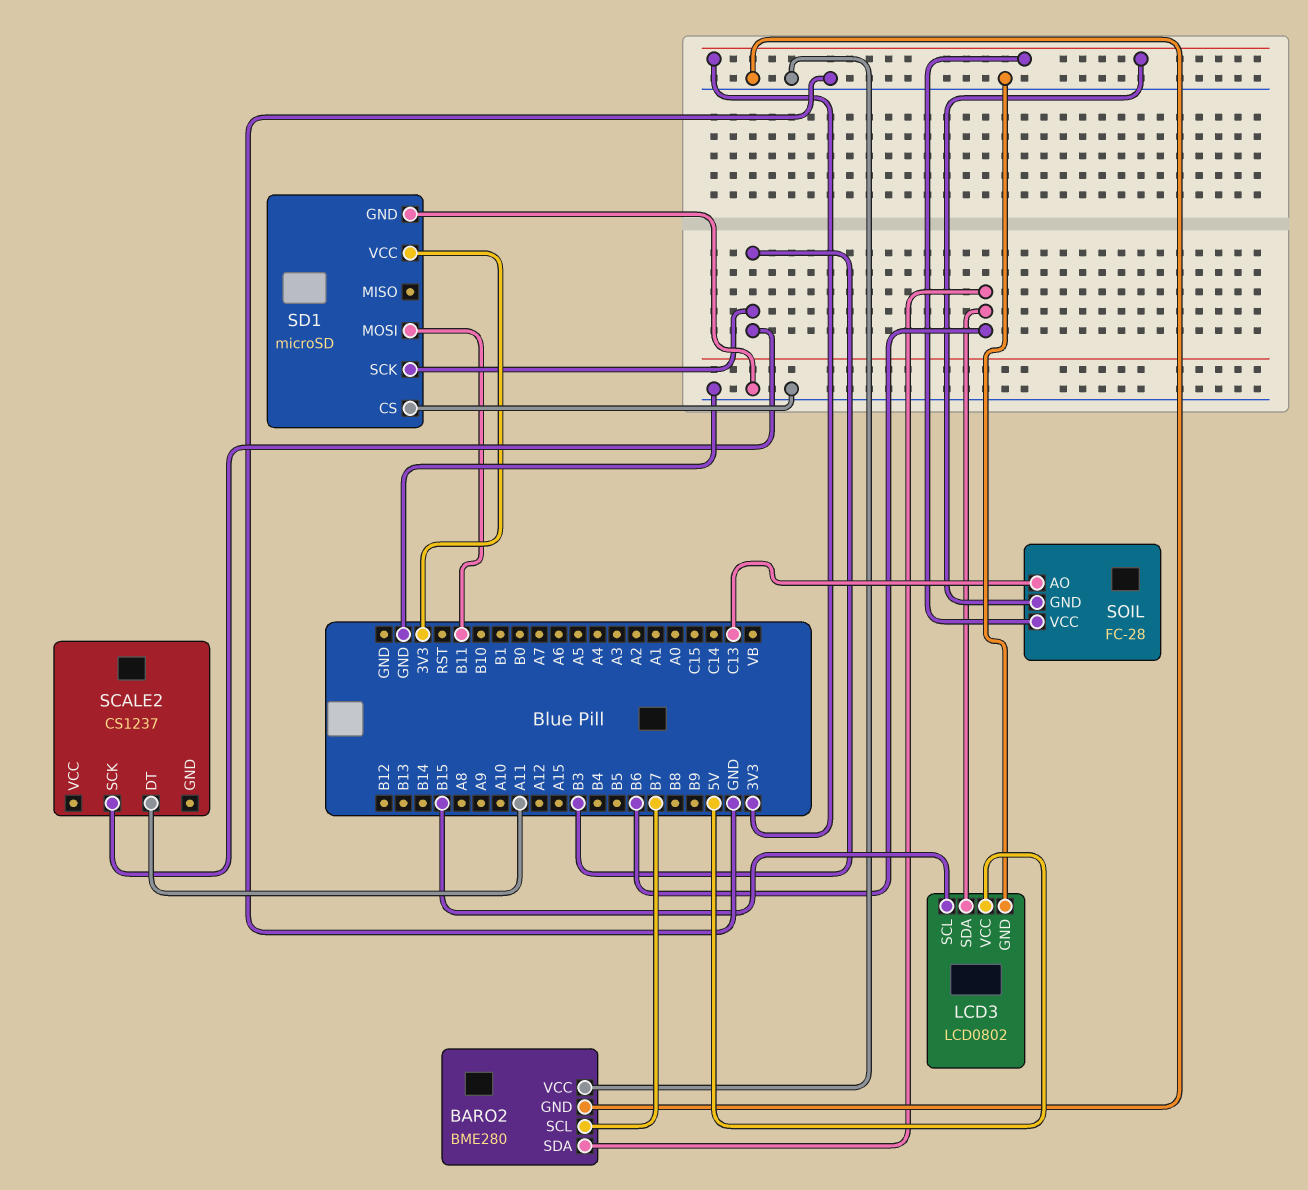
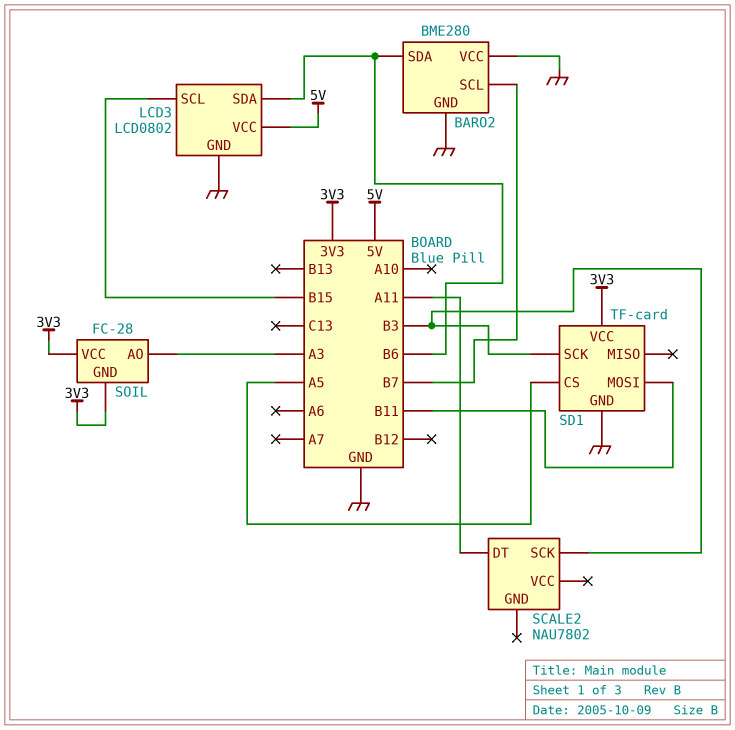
SCALE2: CS1237 -> NAU7802
SD1: microSD -> TF-card
SD1 pin CS: GND -> A5
SOIL pin AO: C13 -> A3

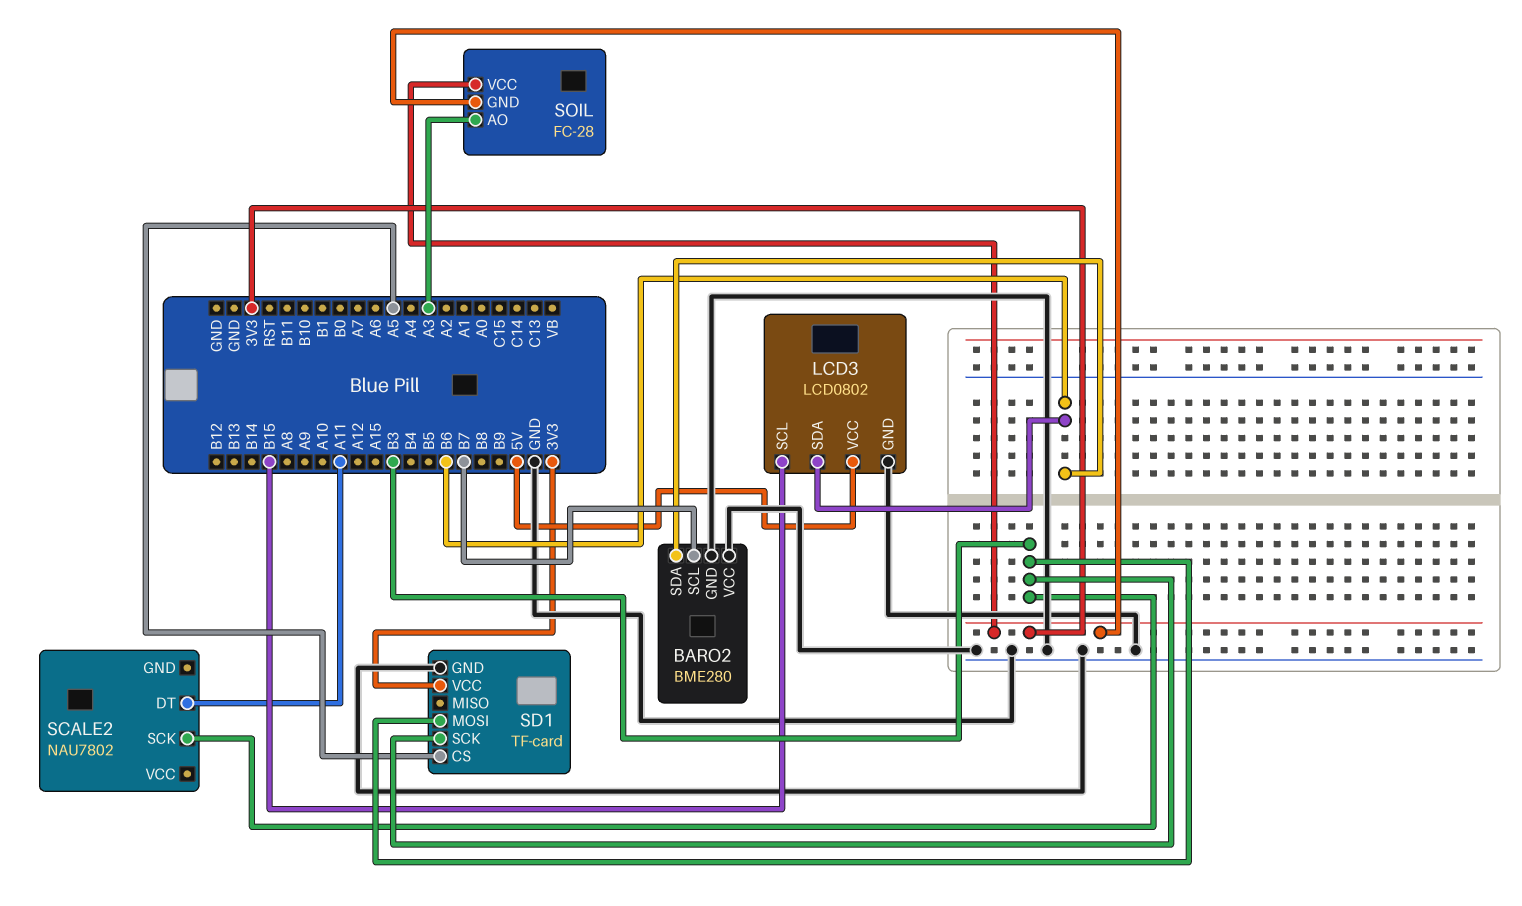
SD1 pin MOSI: B11 -> B3

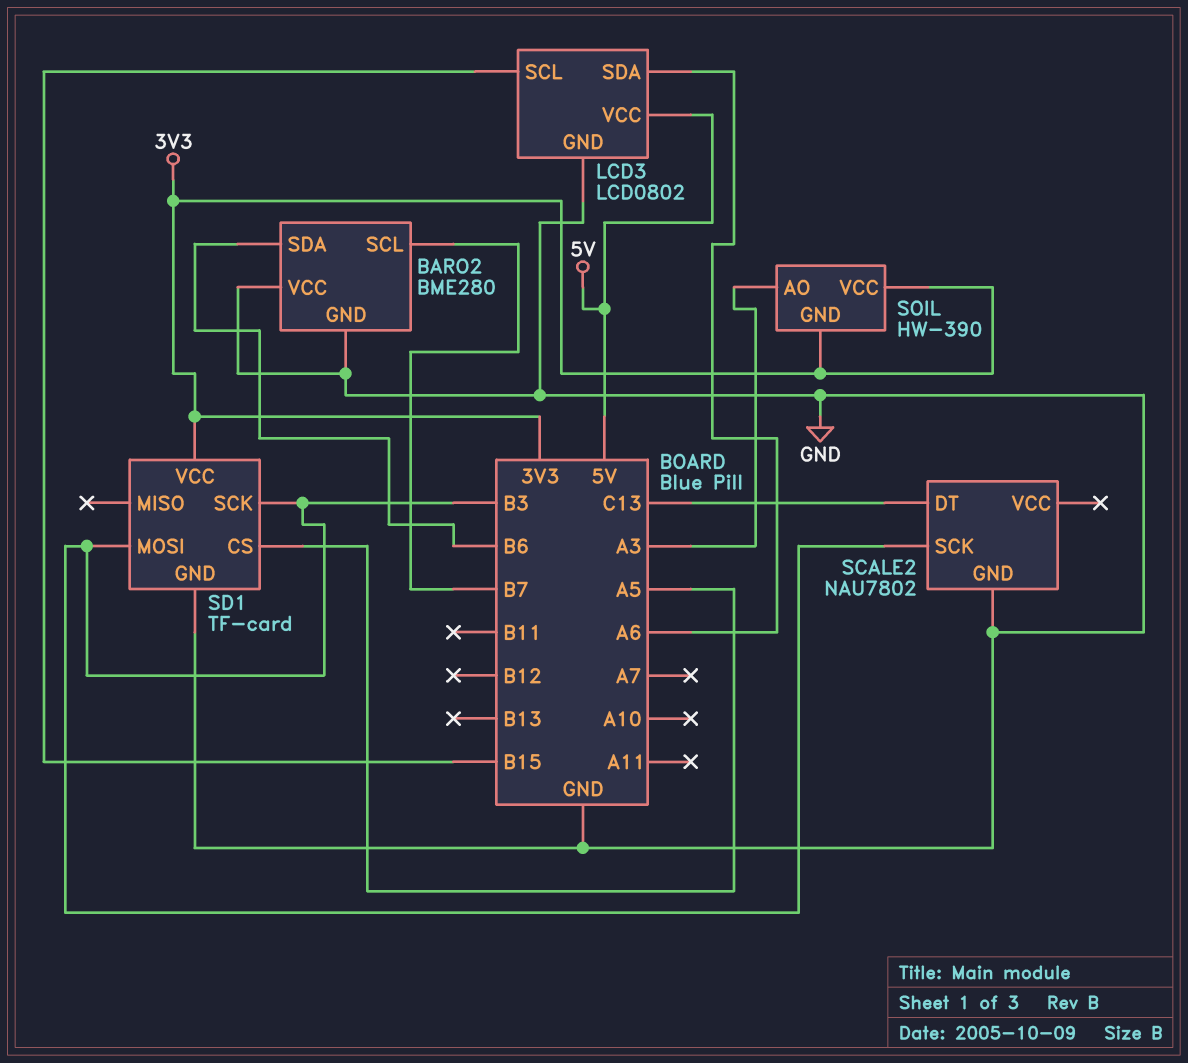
LCD3 pin SDA: B6 -> A6
SCALE2 pin DT: A11 -> C13
SCALE2 pin GND: none -> GND
SOIL: FC-28 -> HW-390

